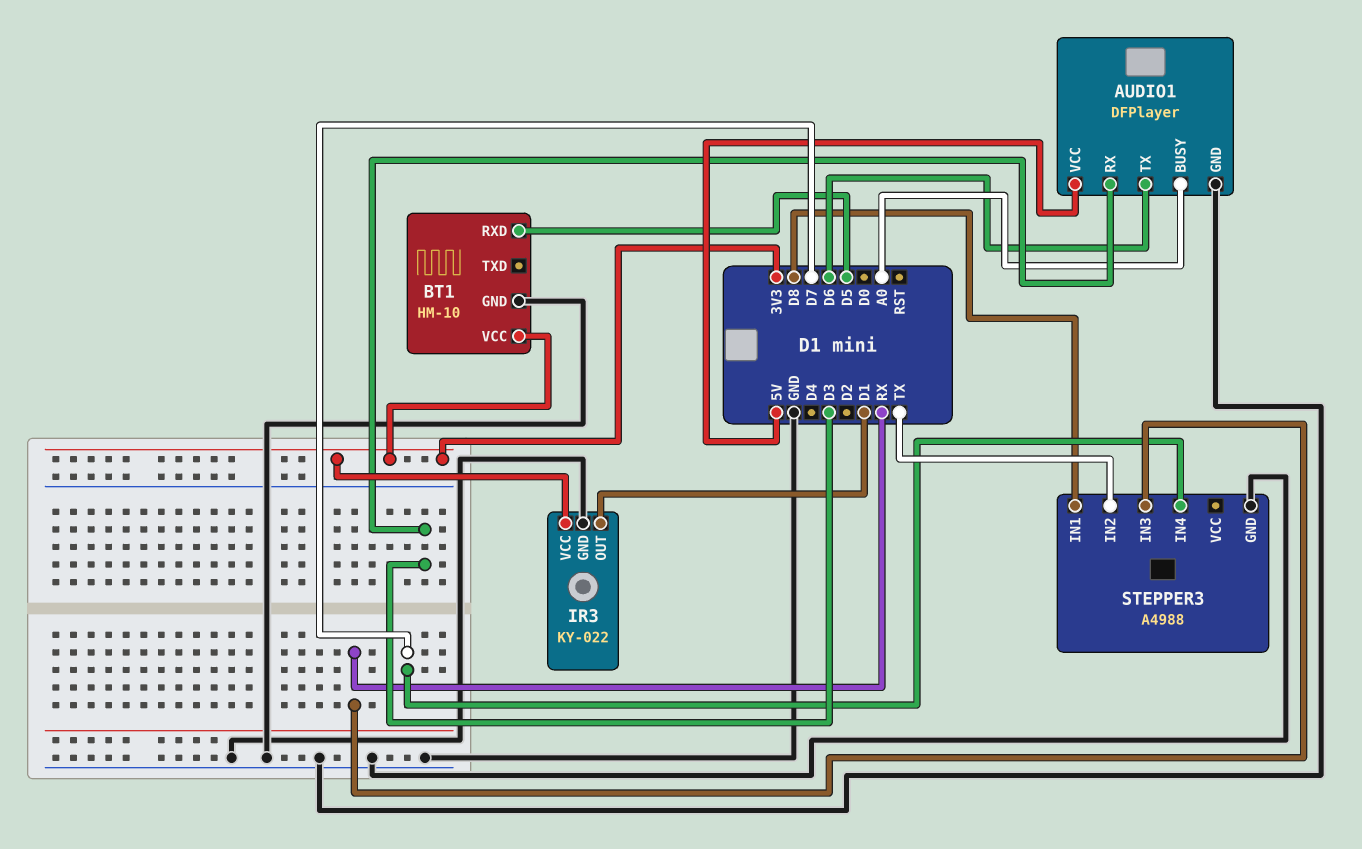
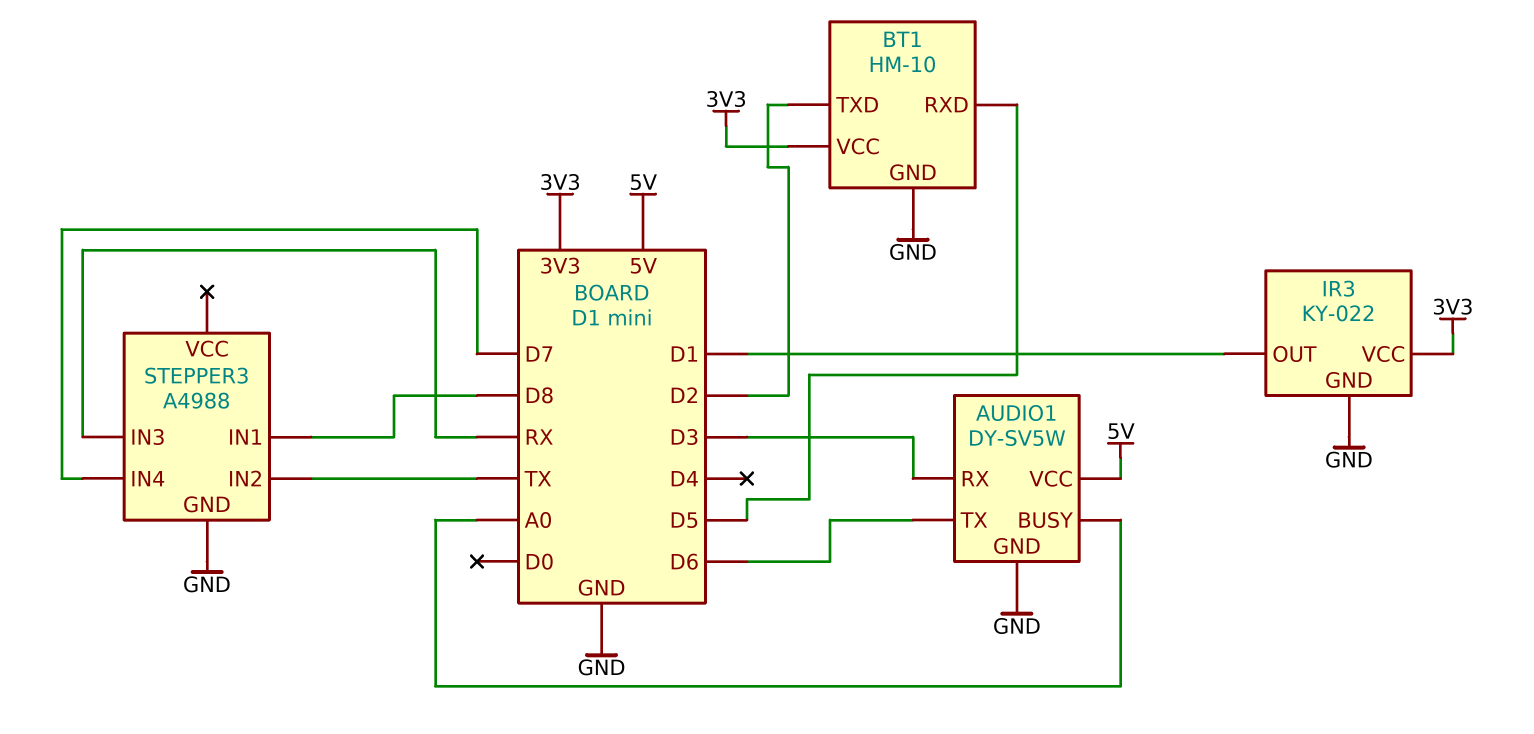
AUDIO1: DFPlayer -> DY-SV5W
BT1 pin TXD: none -> D2

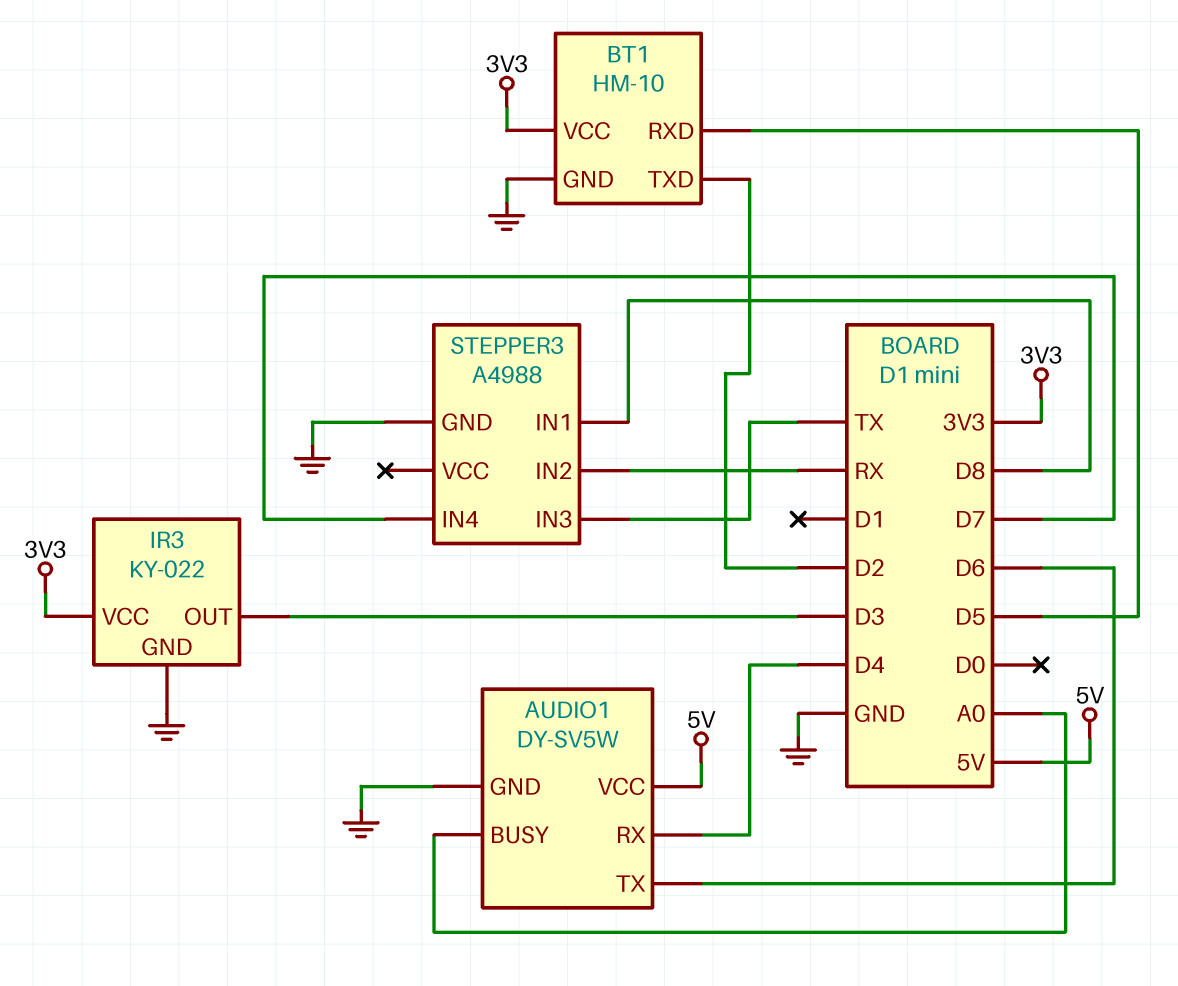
AUDIO1 pin RX: D3 -> D4
IR3 pin OUT: D1 -> D3
STEPPER3 pin IN2: TX -> RX
STEPPER3 pin IN3: RX -> TX

